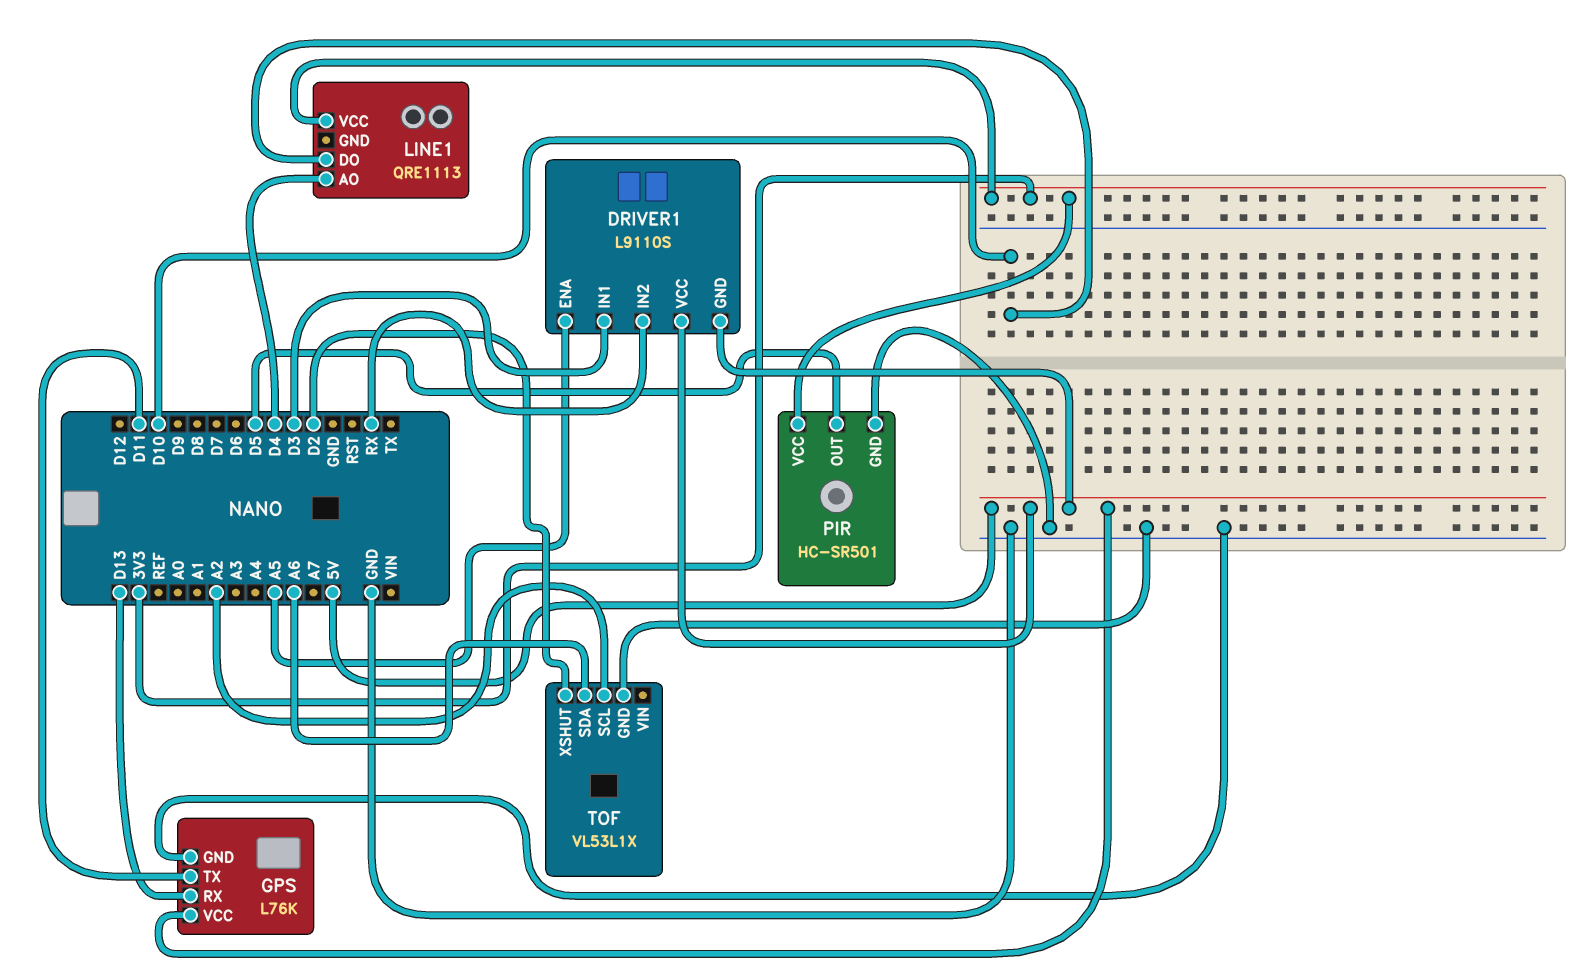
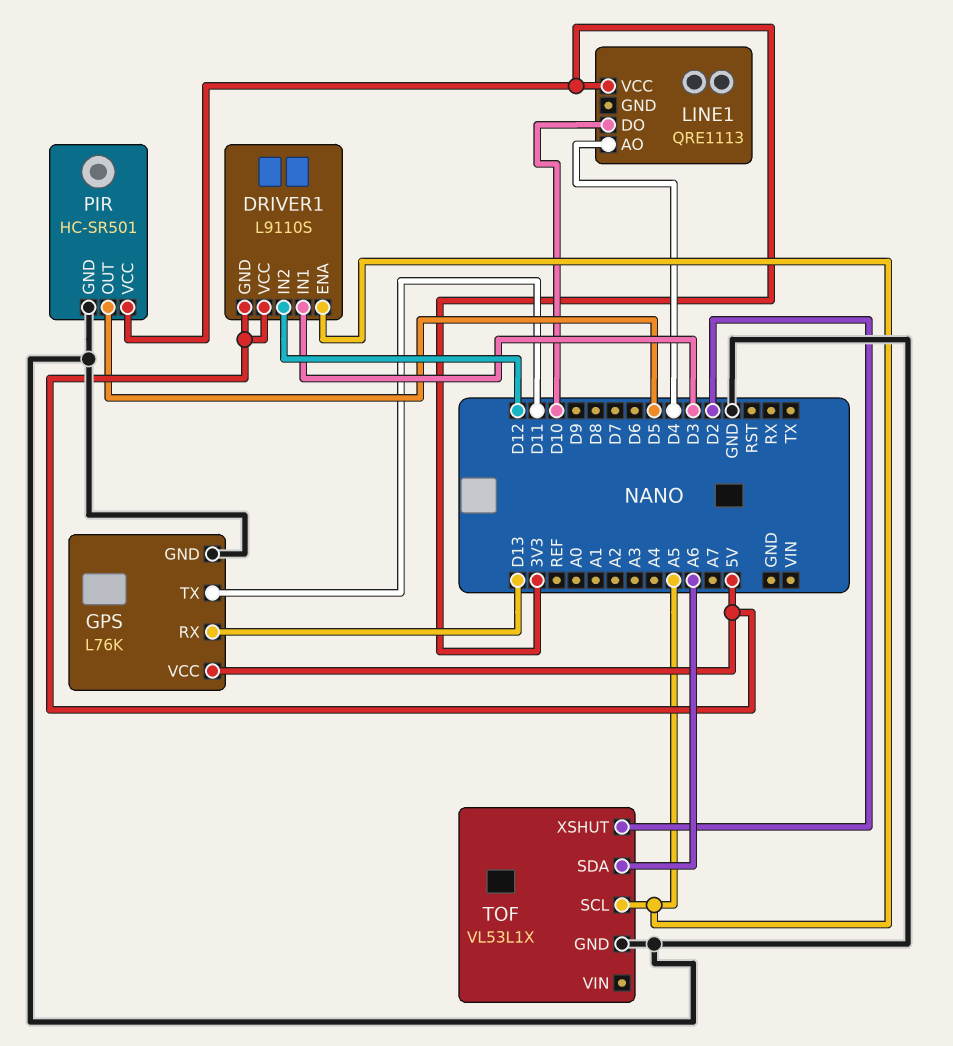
DRIVER1 pin IN2: RX -> D12
TOF pin SCL: A2 -> A5

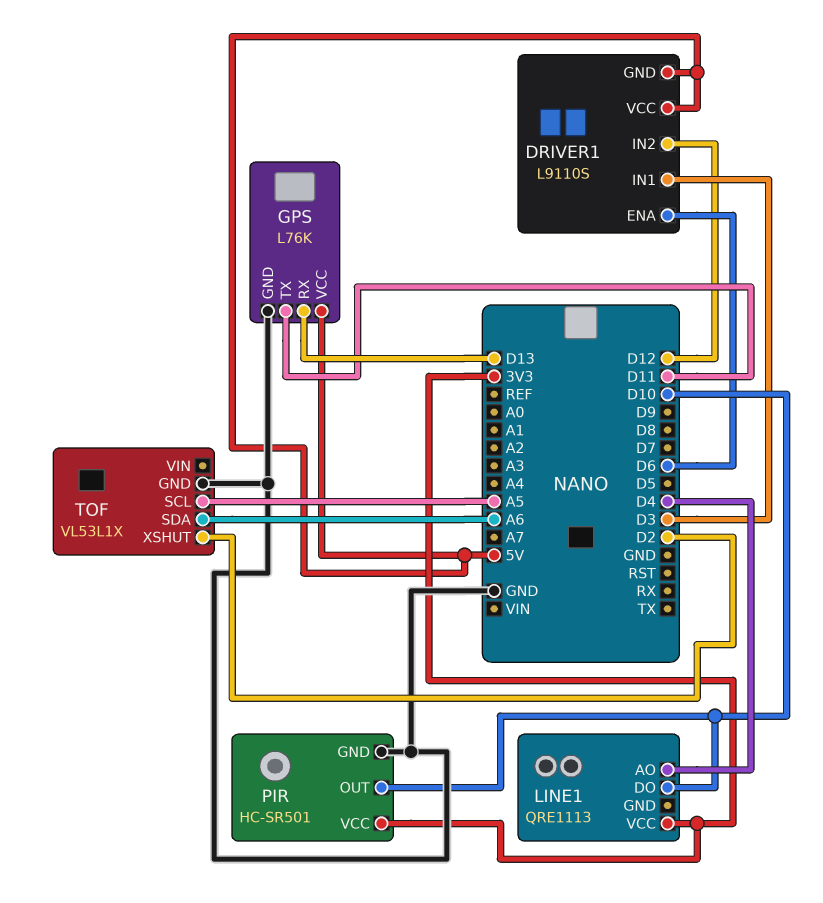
DRIVER1 pin ENA: A5 -> D6
PIR pin OUT: D5 -> D10

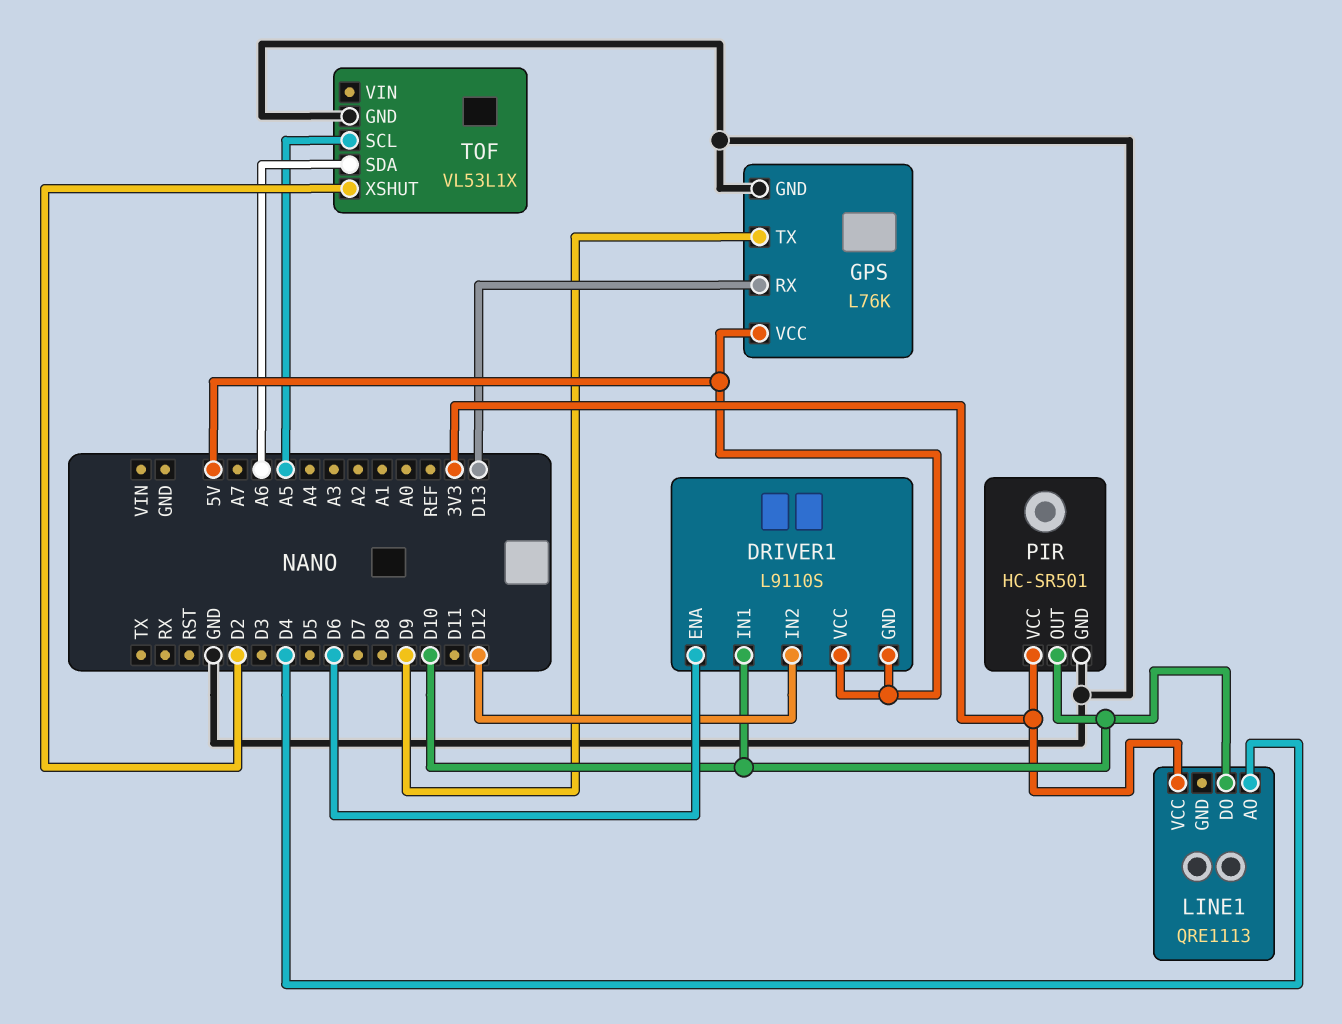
DRIVER1 pin IN1: D3 -> D10
GPS pin TX: D11 -> D9

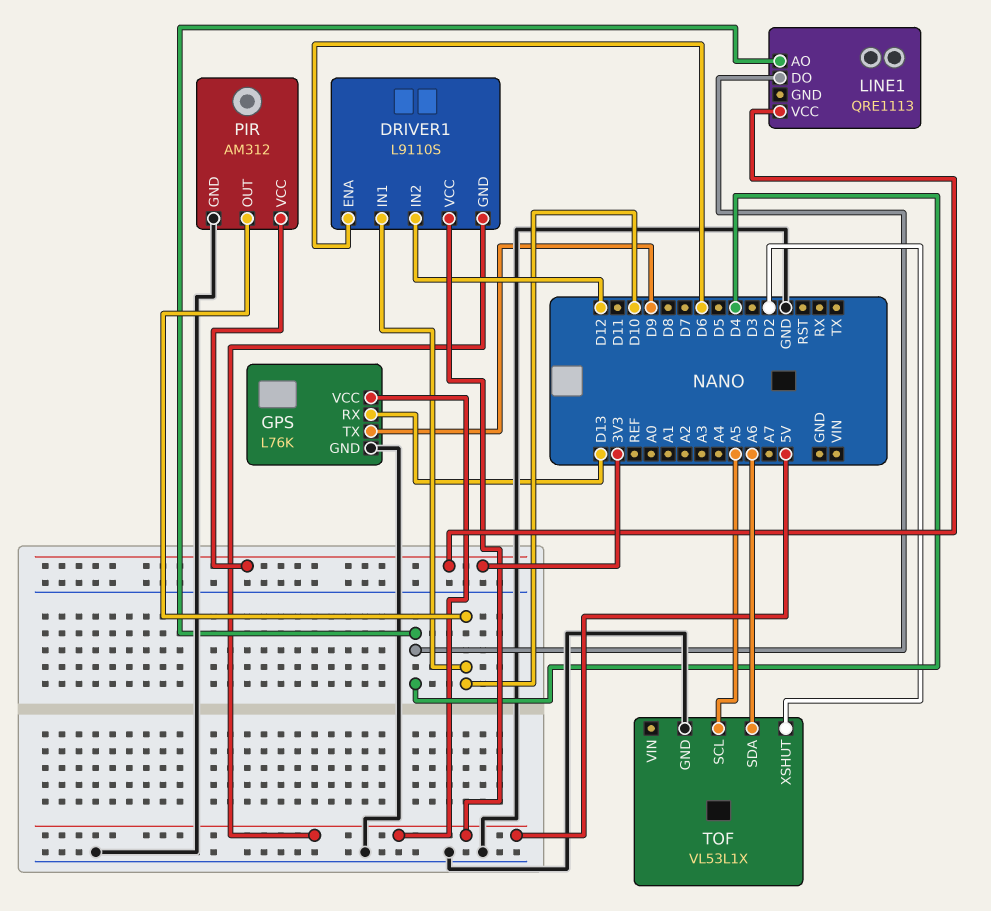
LINE1 pin DO: D10 -> D4
PIR: HC-SR501 -> AM312

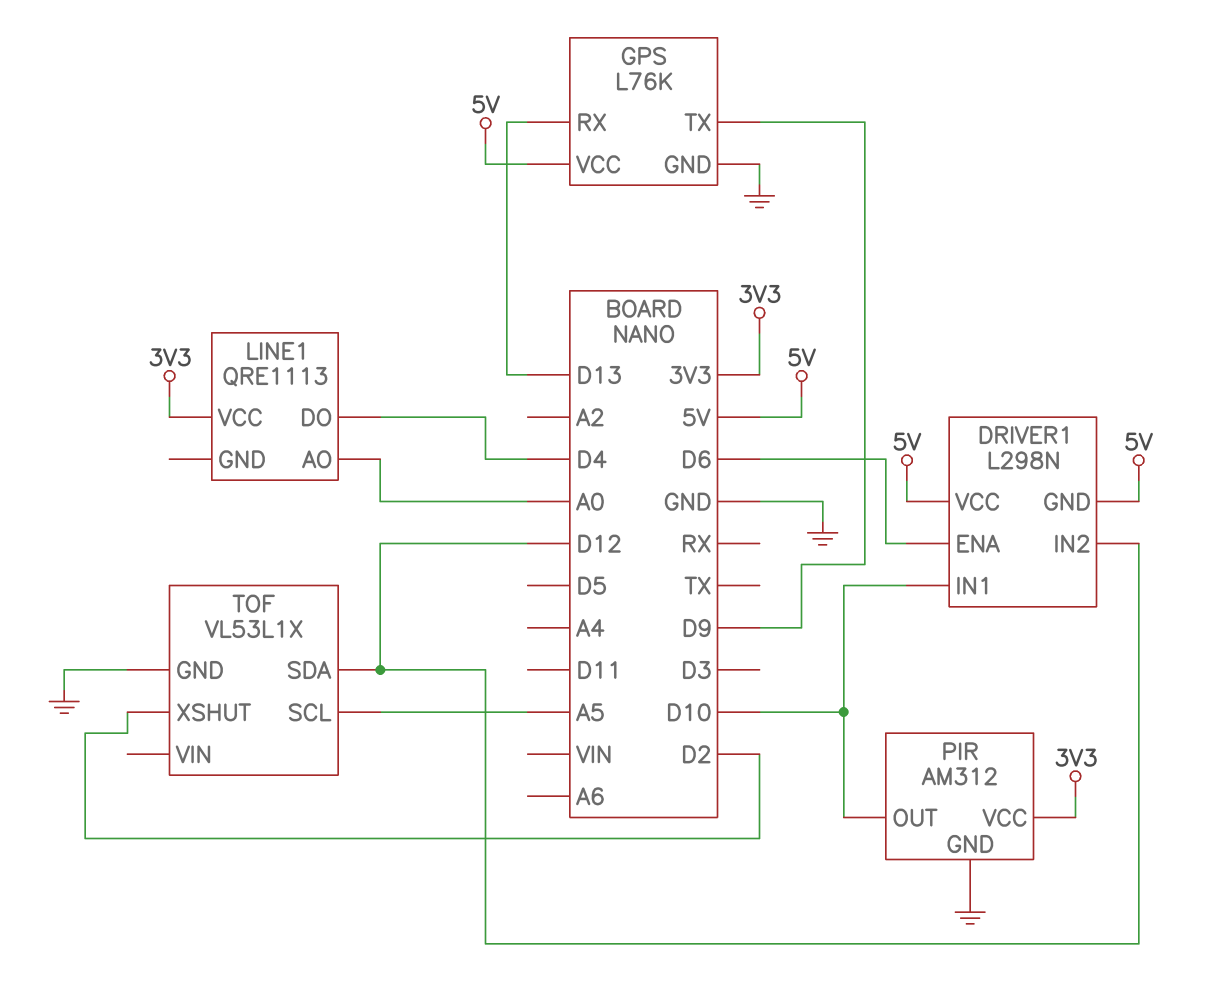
DRIVER1: L9110S -> L298N
LINE1 pin AO: D4 -> A0
TOF pin SDA: A6 -> D12

